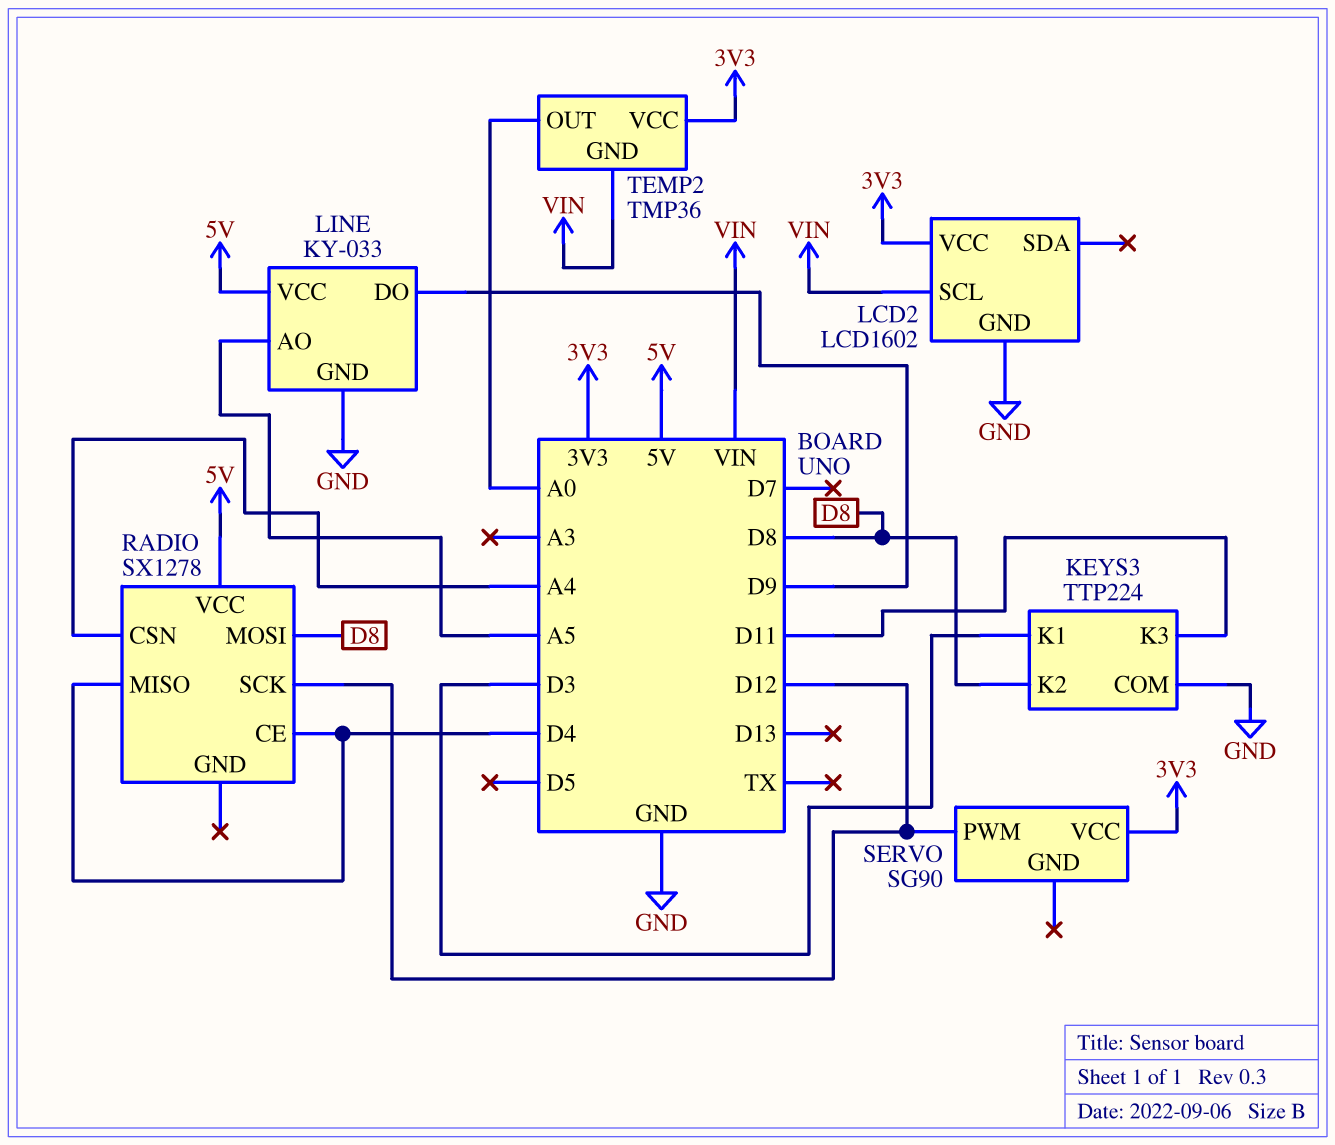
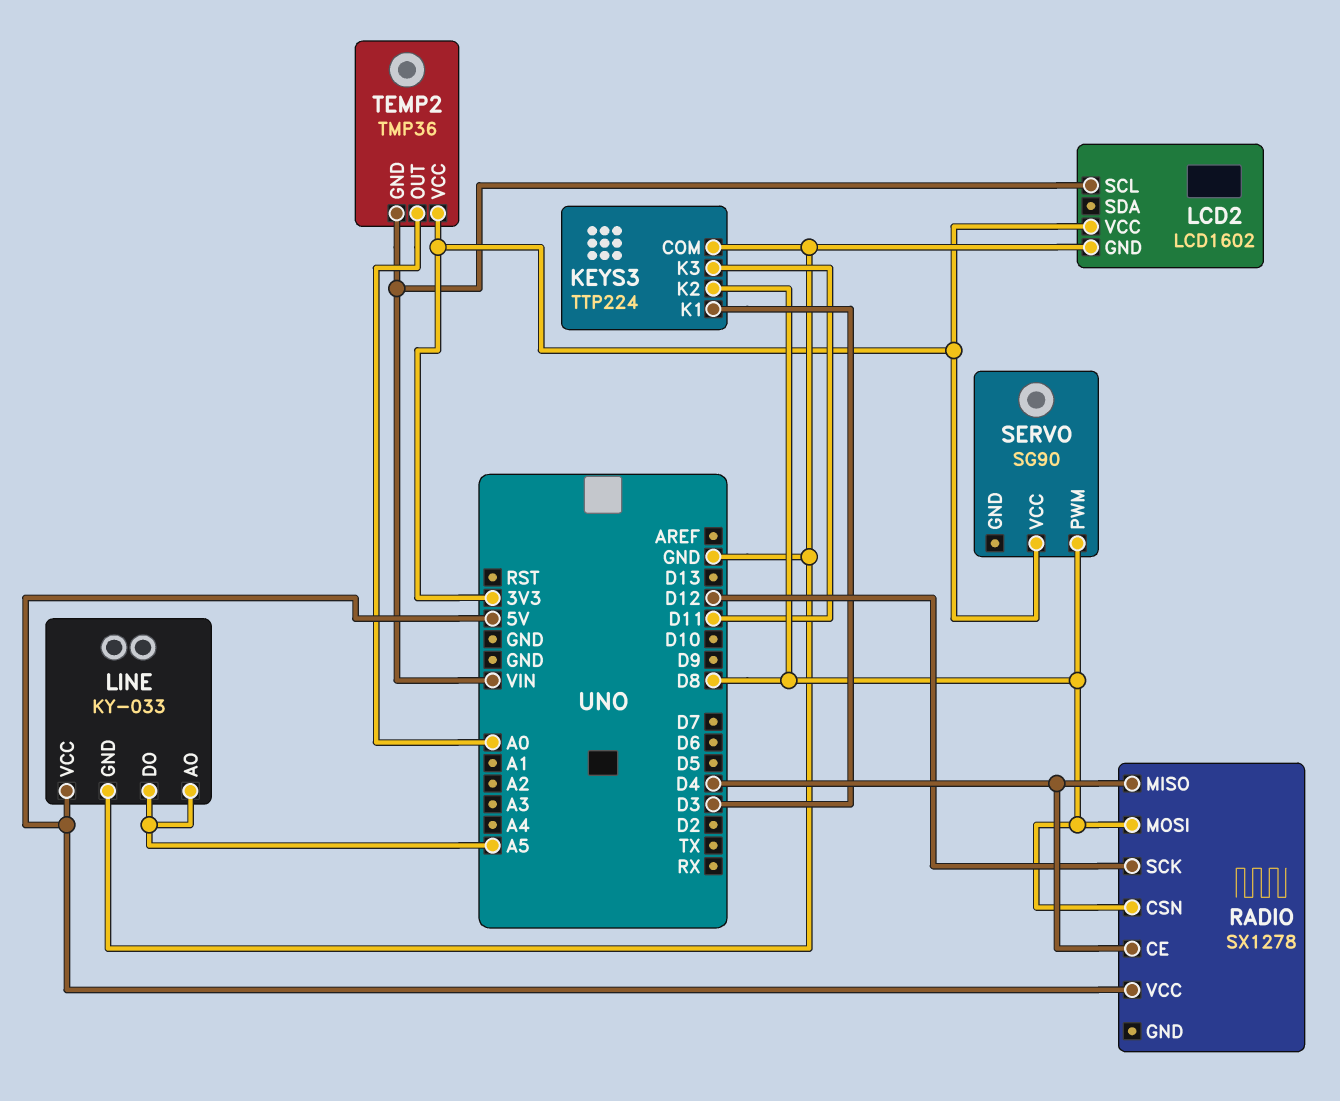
LINE pin DO: D9 -> A5
RADIO pin CSN: A4 -> D8
SERVO pin PWM: D12 -> D8

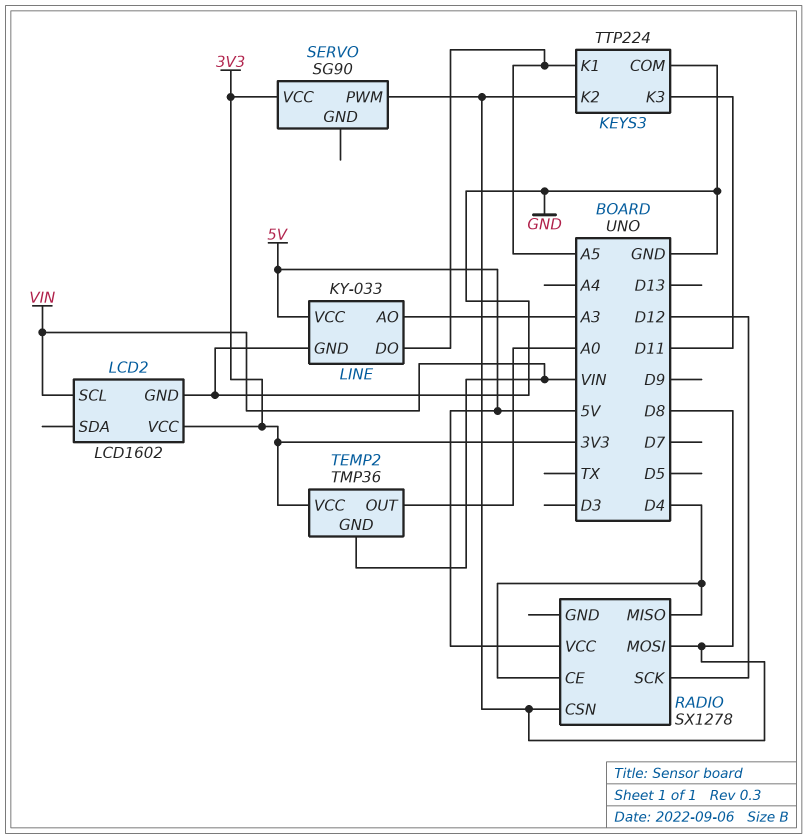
KEYS3 pin K1: D3 -> A5
LINE pin AO: A5 -> A3

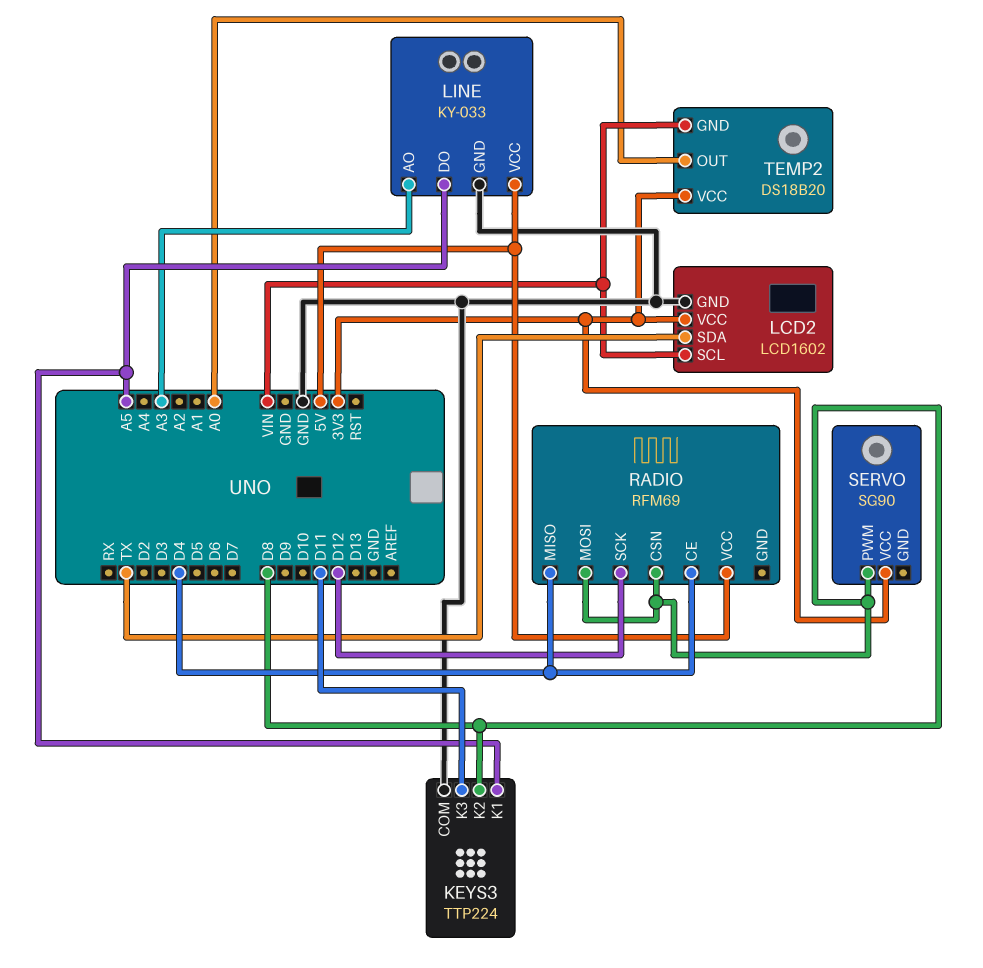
LCD2 pin SDA: none -> TX
RADIO: SX1278 -> RFM69
TEMP2: TMP36 -> DS18B20

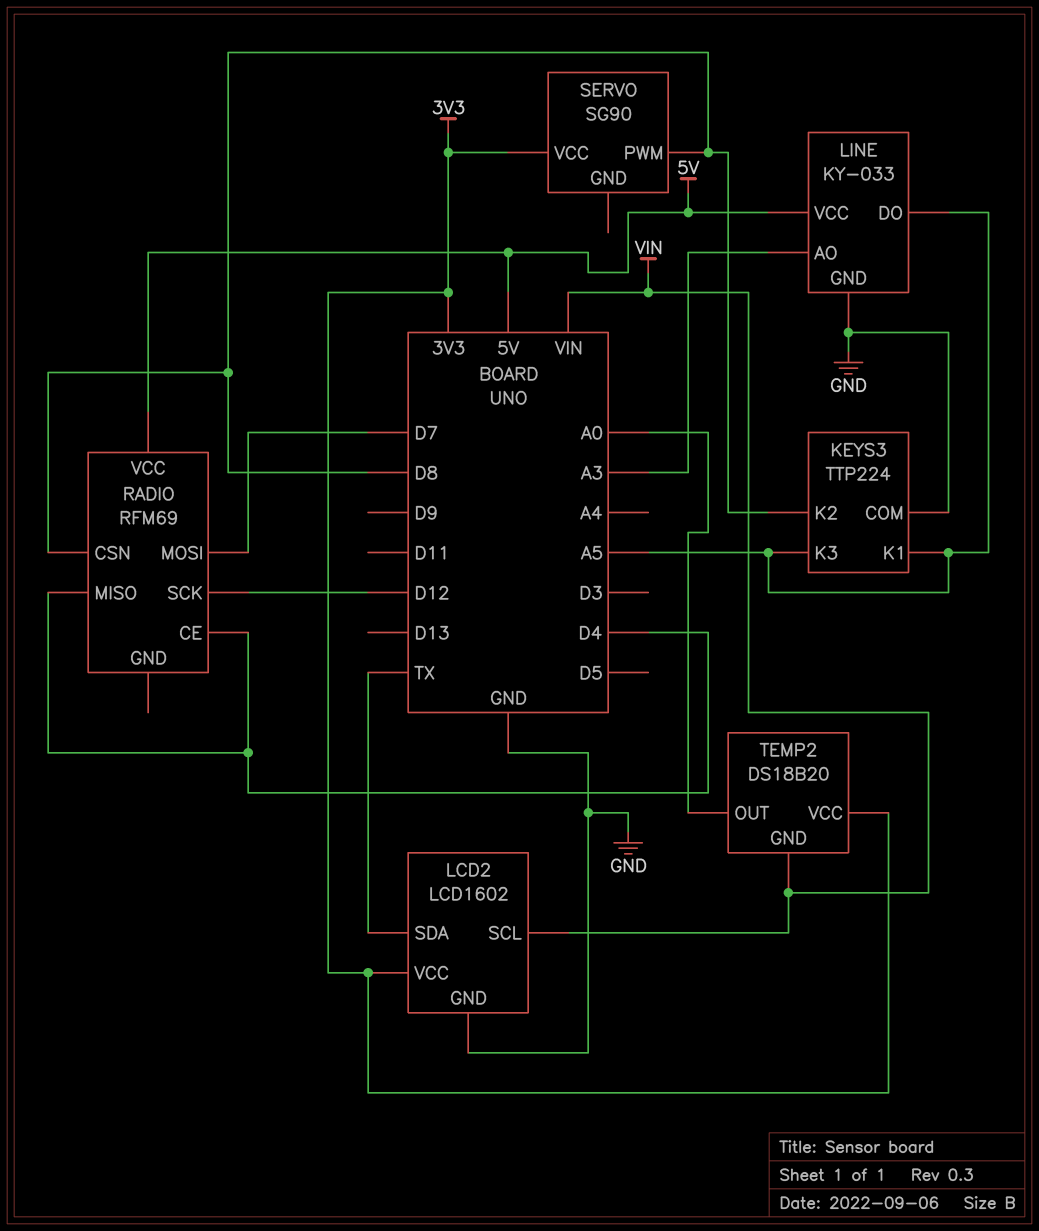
KEYS3 pin K3: D11 -> A5
RADIO pin MOSI: D8 -> D7

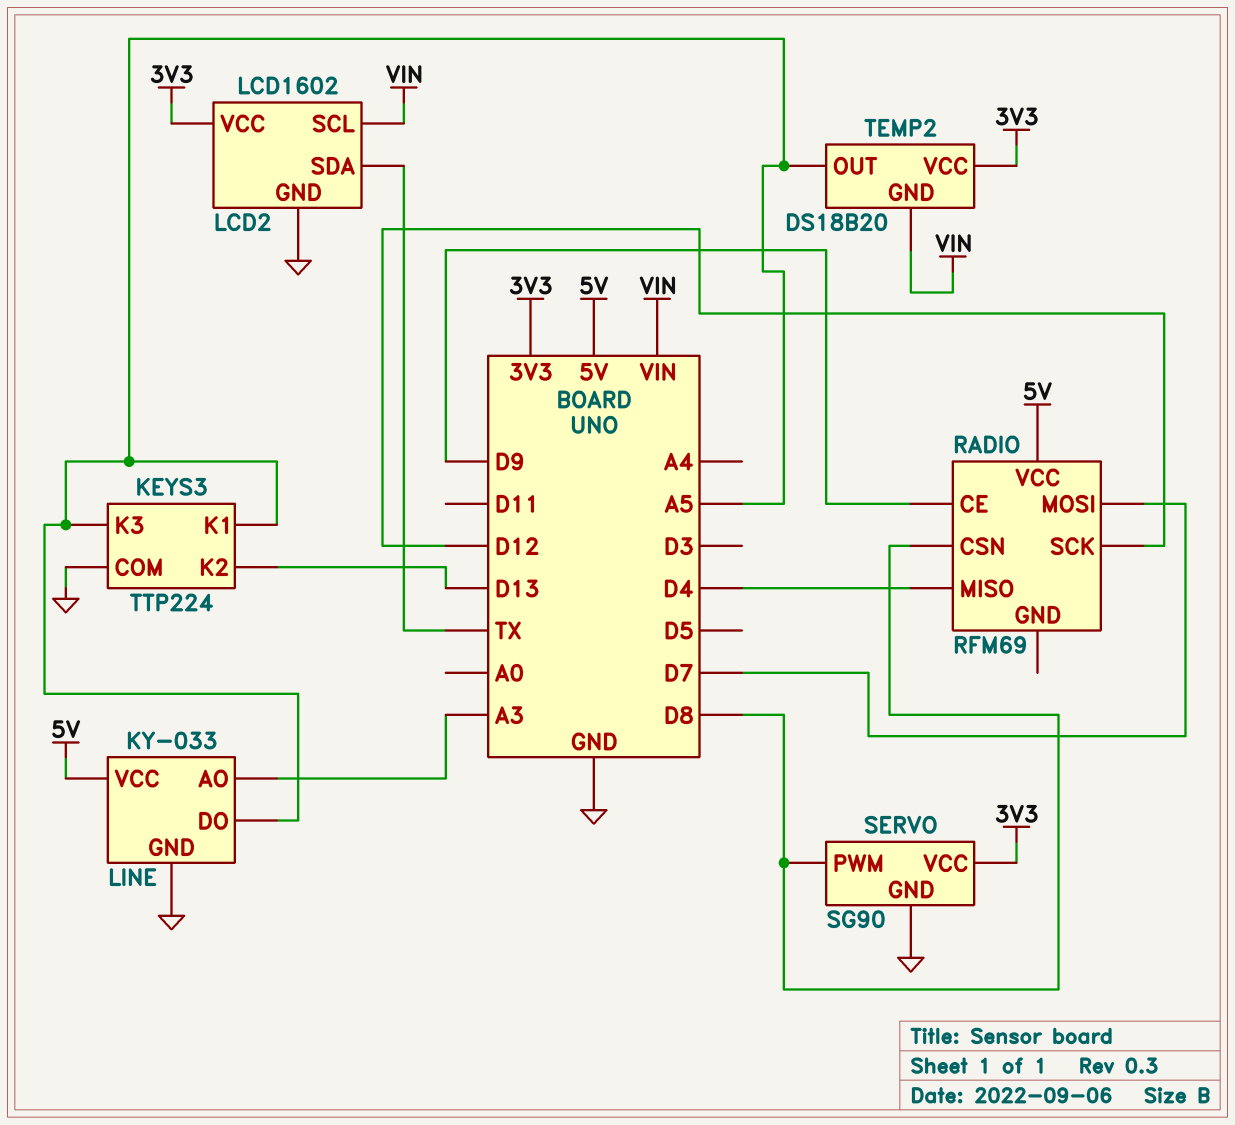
KEYS3 pin K2: D8 -> D13
RADIO pin CE: D4 -> D9
SERVO pin GND: none -> GND
TEMP2 pin OUT: A0 -> A5

